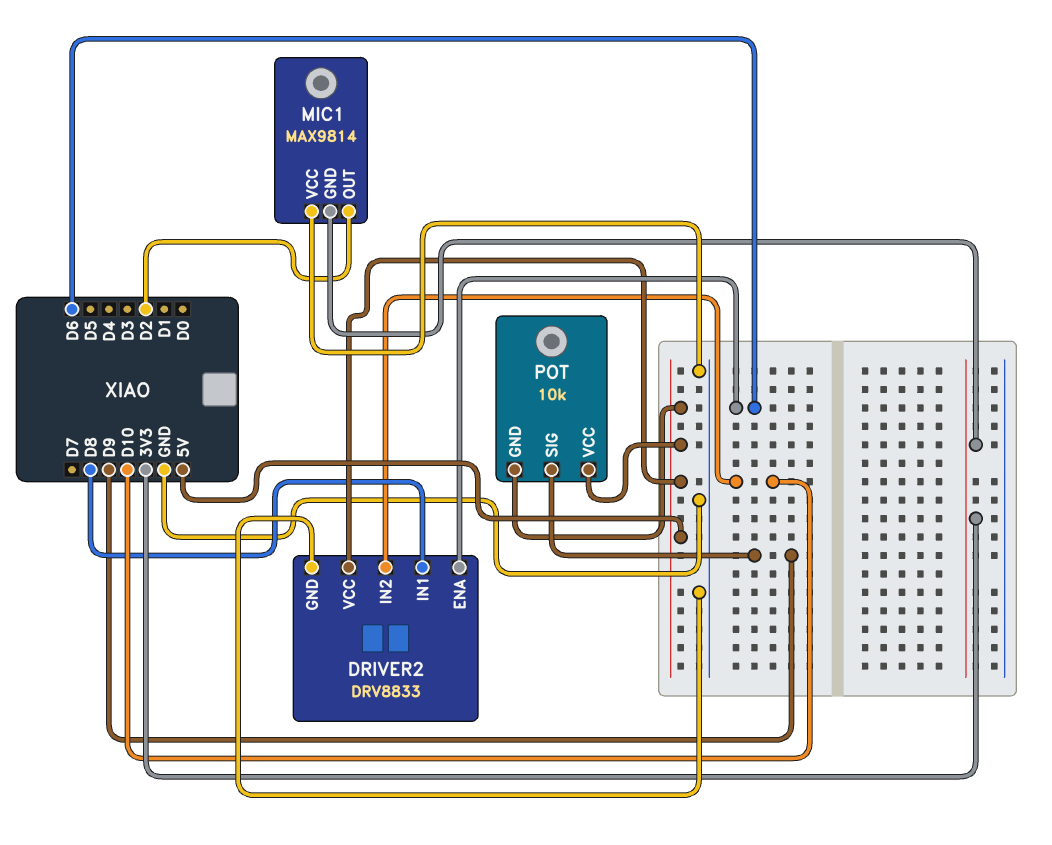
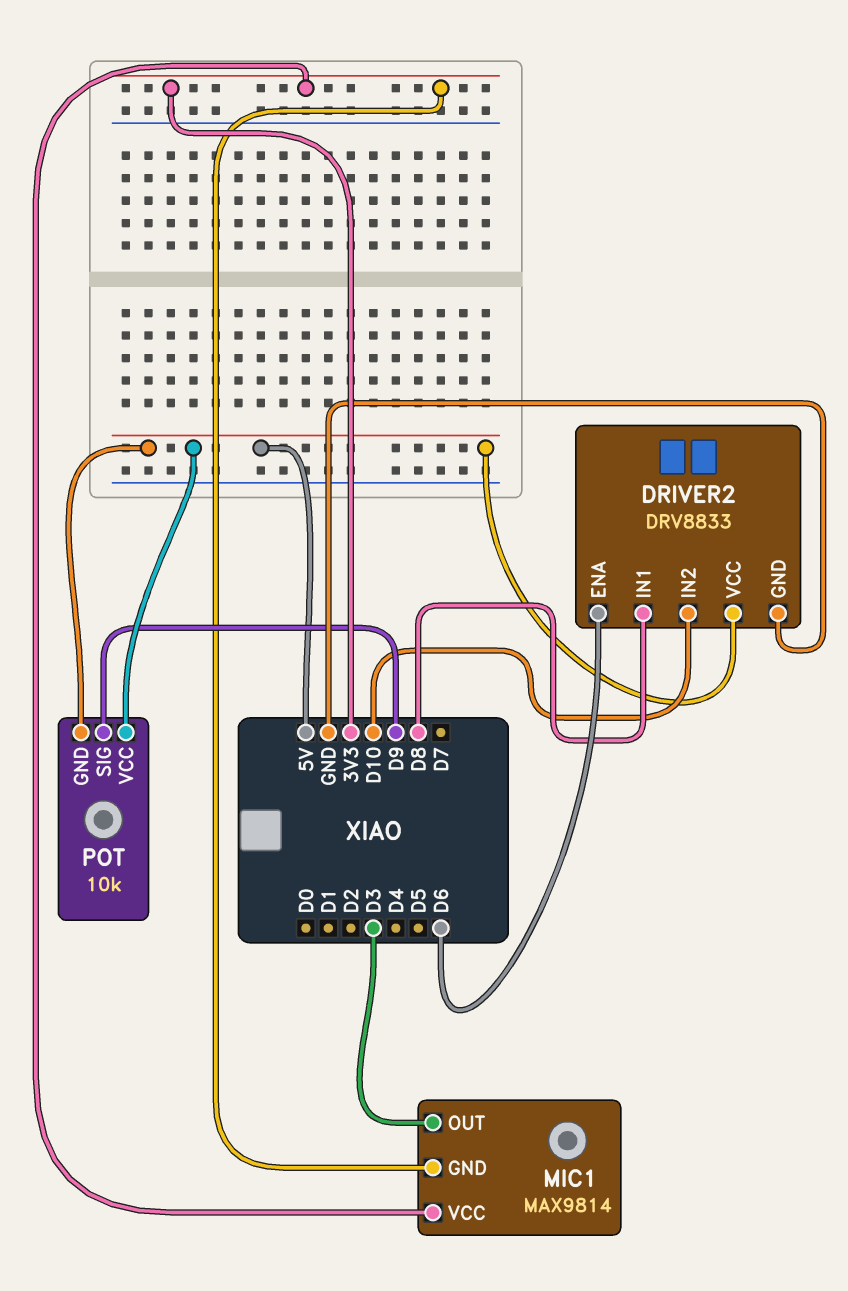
MIC1 pin OUT: D2 -> D3
MIC1 pin VCC: GND -> 3V3

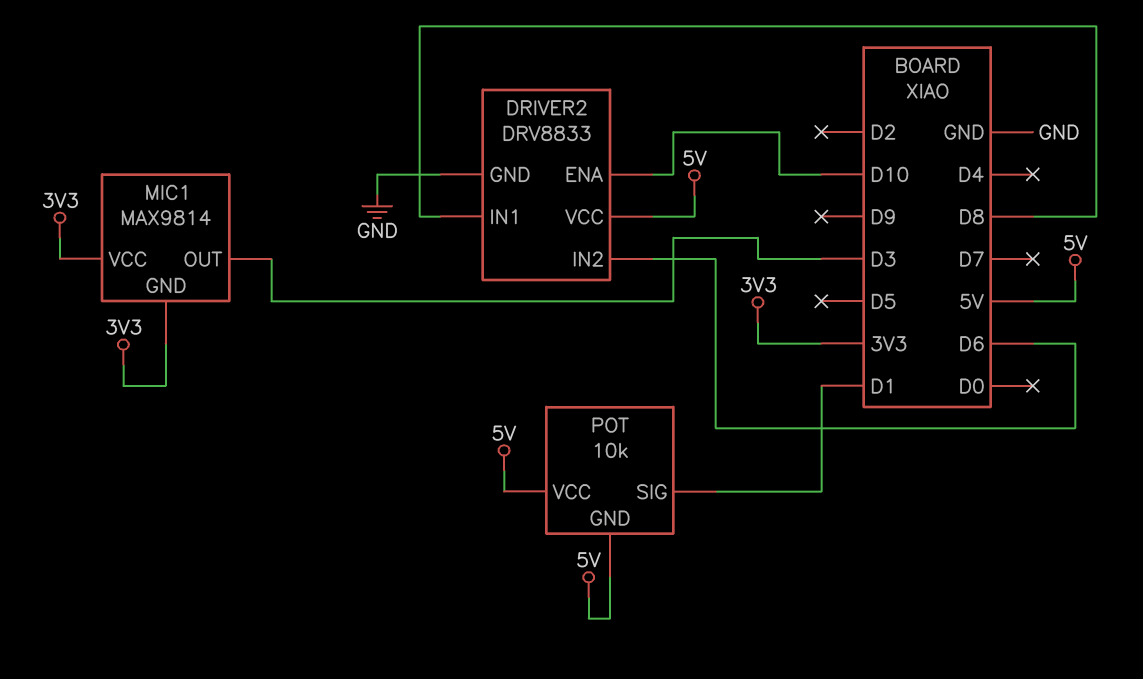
DRIVER2 pin ENA: D6 -> D10
DRIVER2 pin IN2: D10 -> D6
POT pin SIG: D9 -> D1

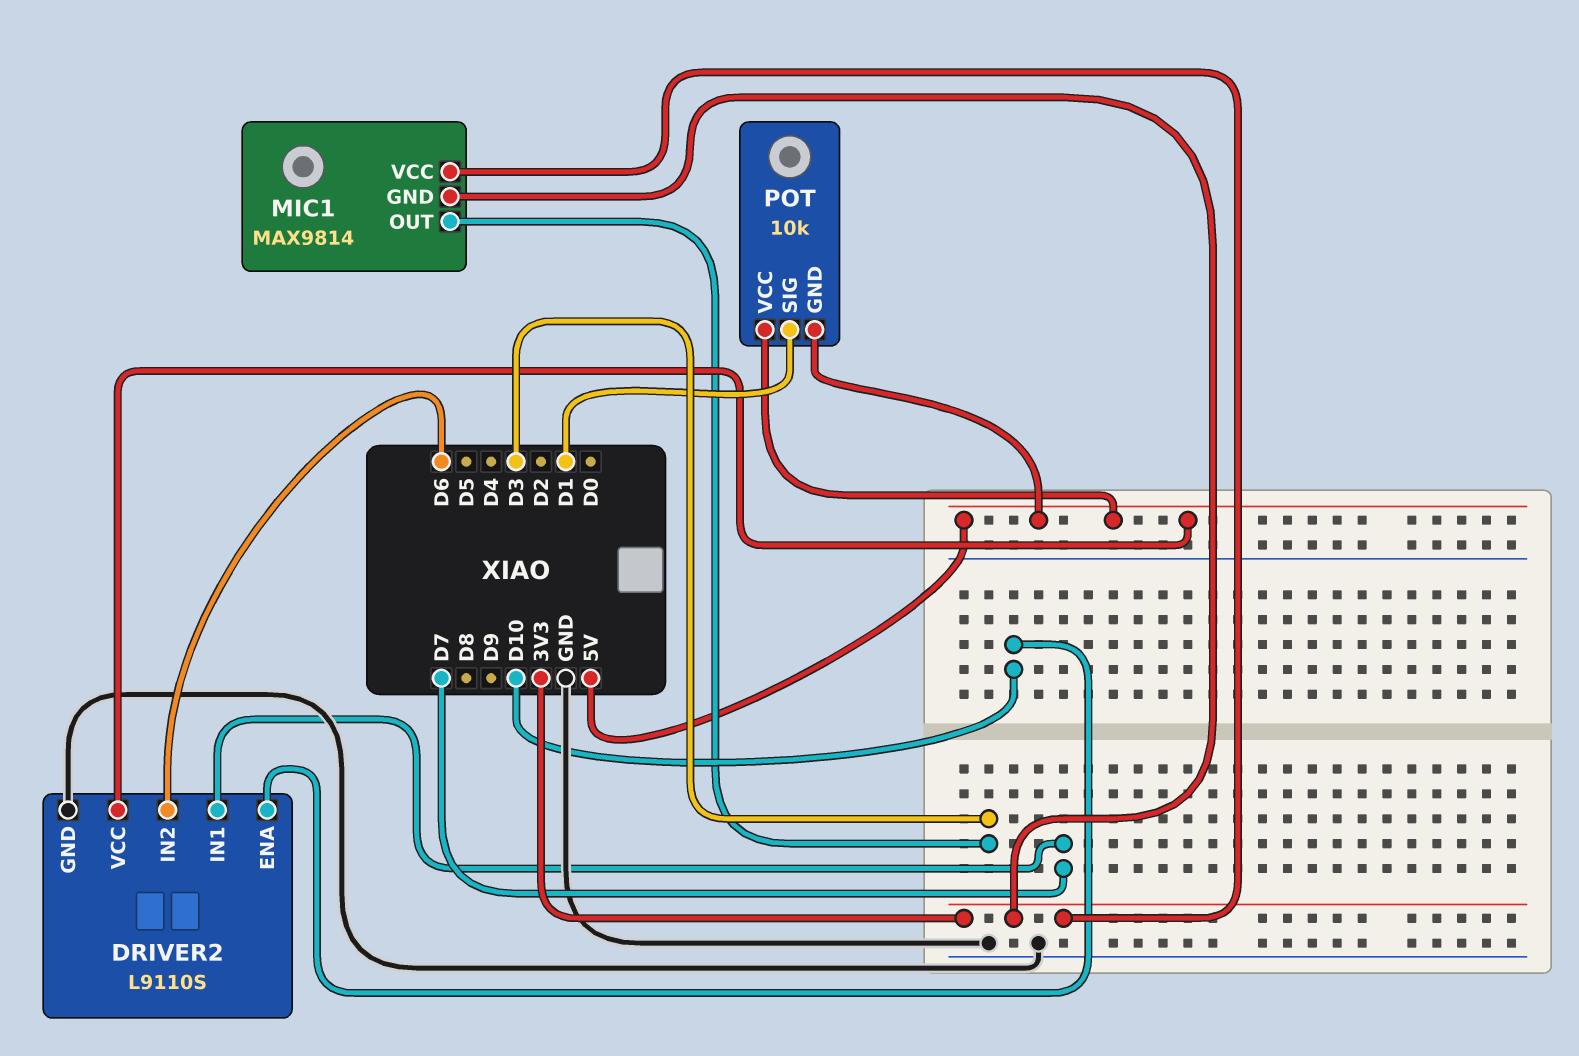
DRIVER2: DRV8833 -> L9110S
DRIVER2 pin IN1: D8 -> D7

